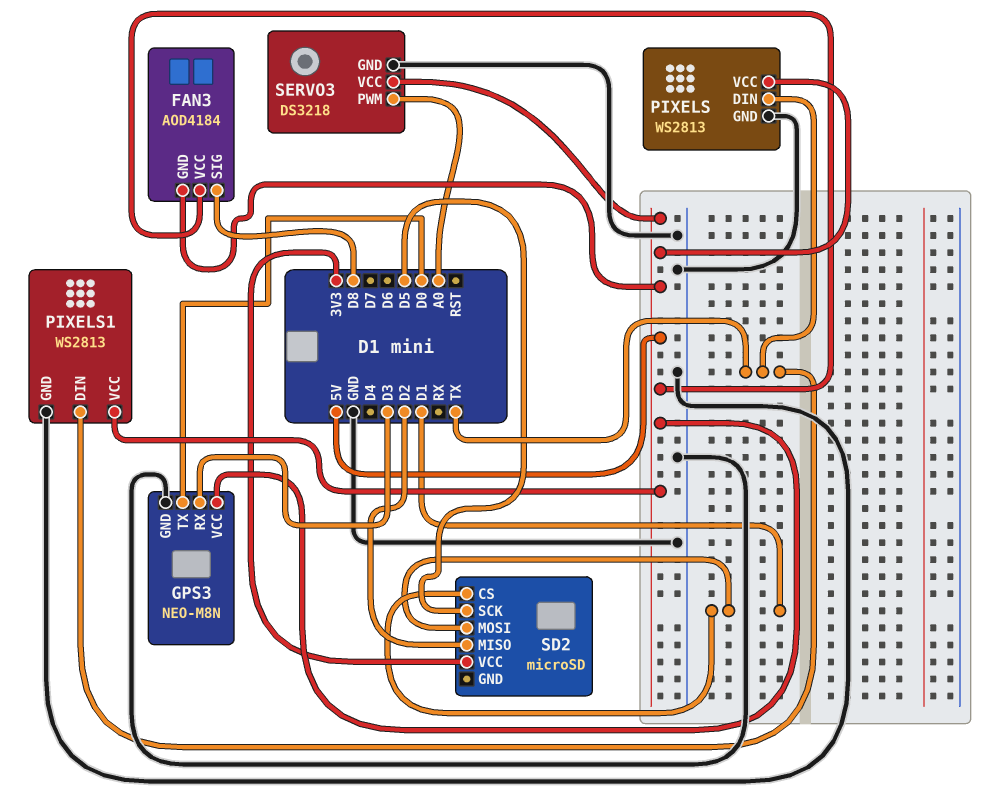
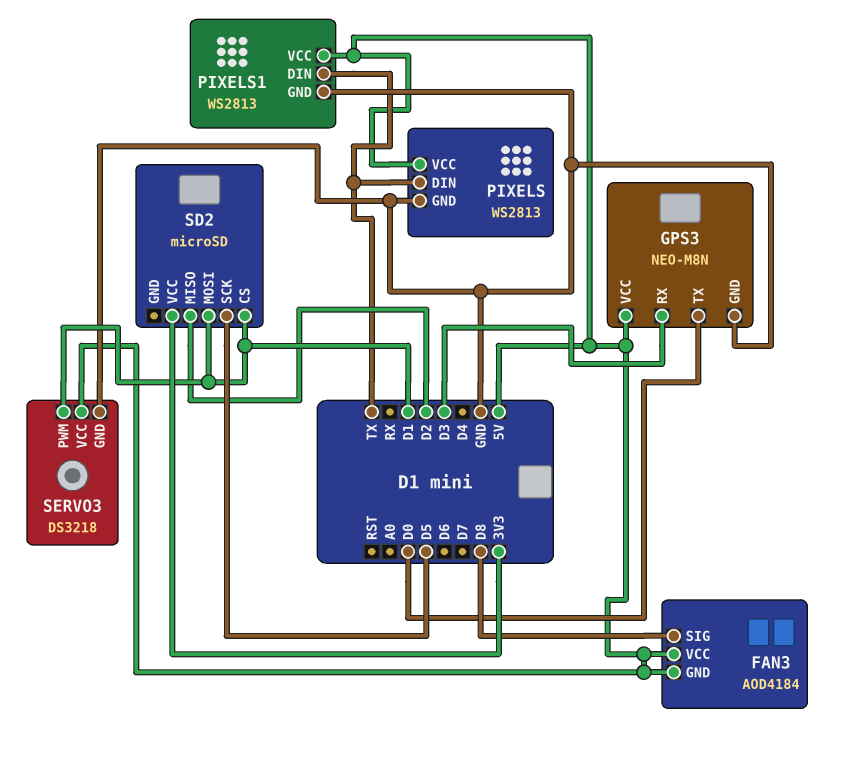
SERVO3 pin PWM: A0 -> D1

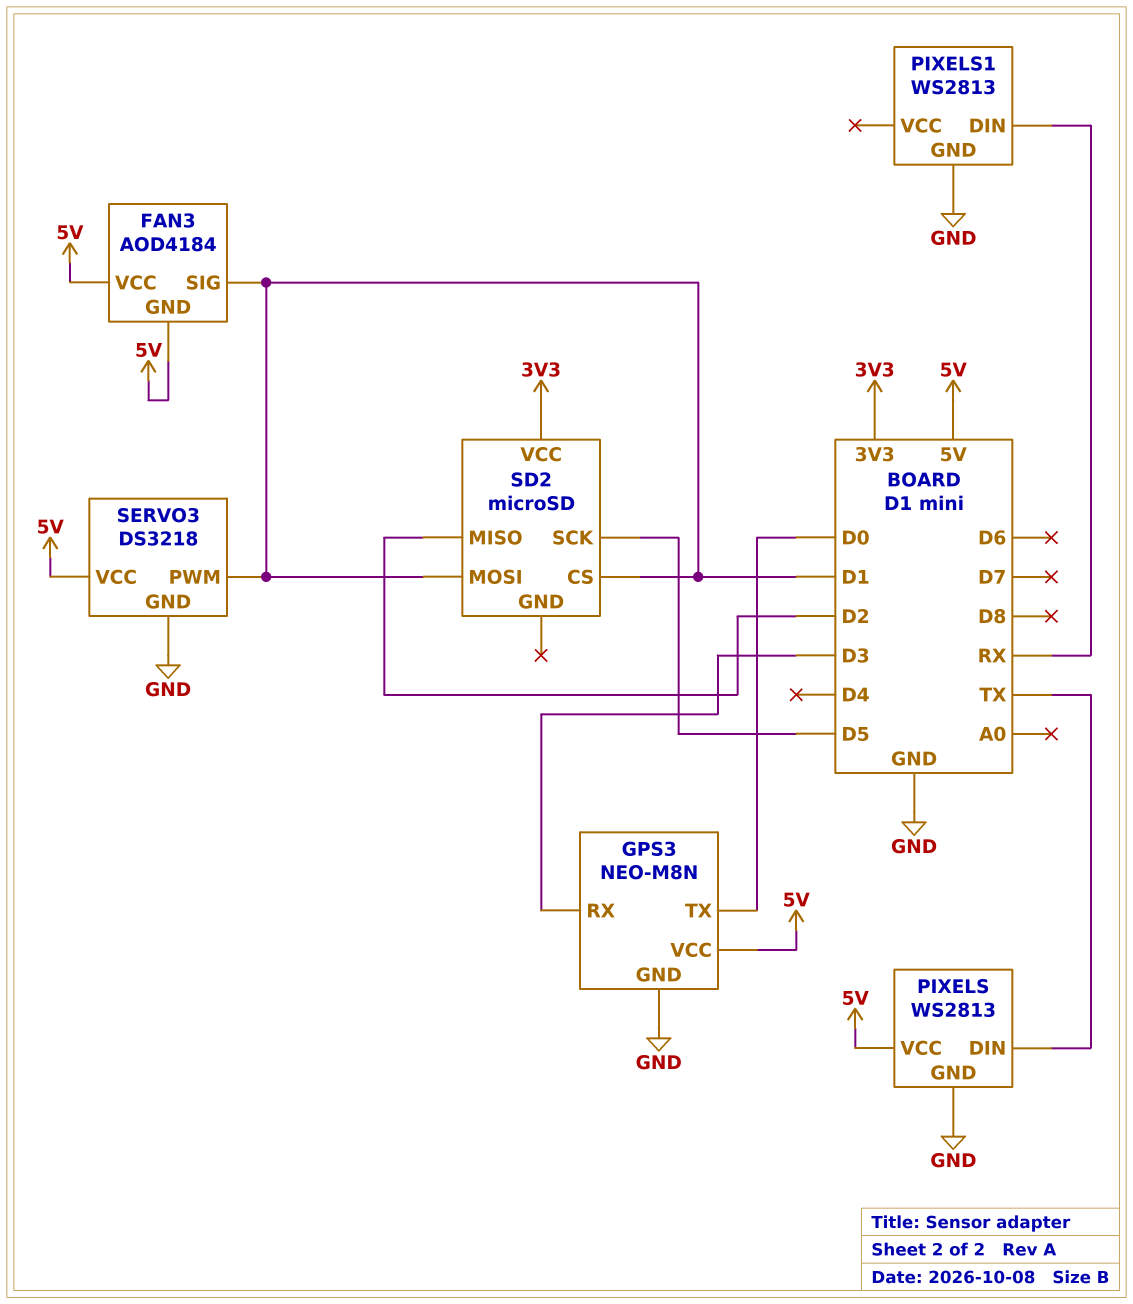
FAN3 pin SIG: D8 -> D1
PIXELS1 pin DIN: TX -> RX
PIXELS1 pin VCC: 5V -> none

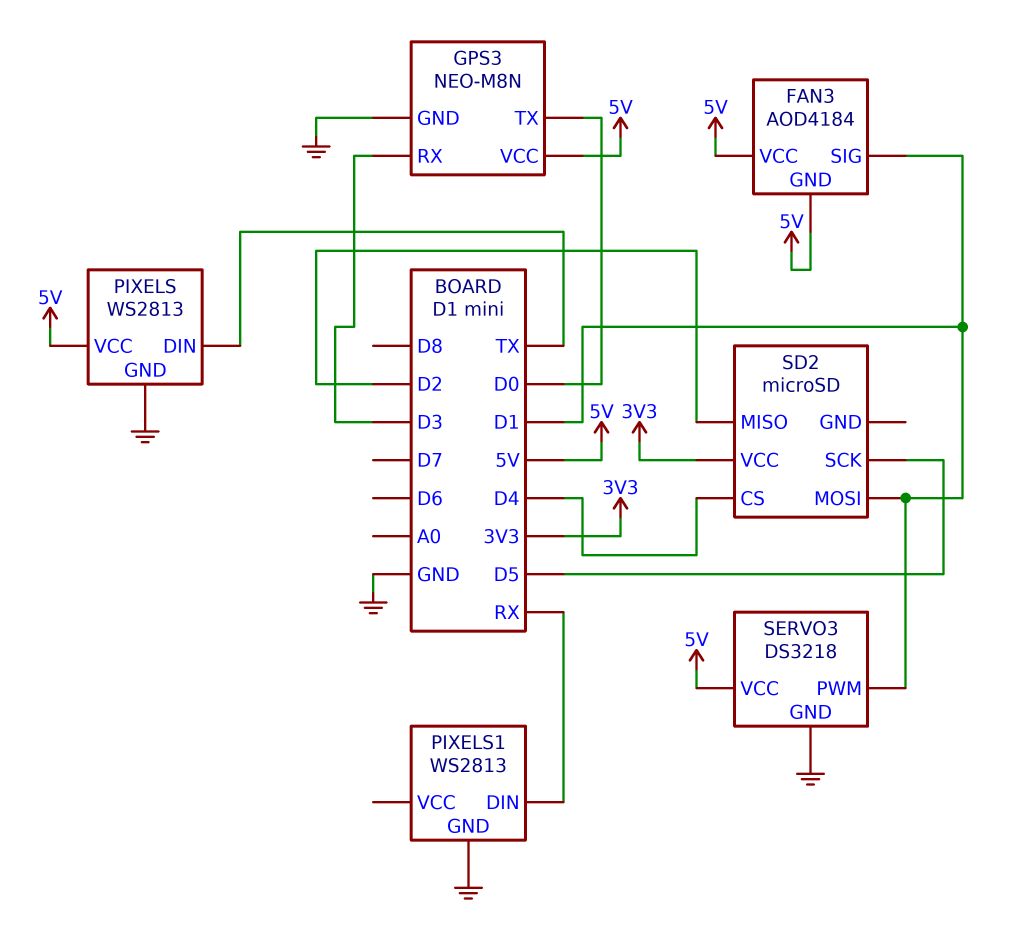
SD2 pin CS: D1 -> D4

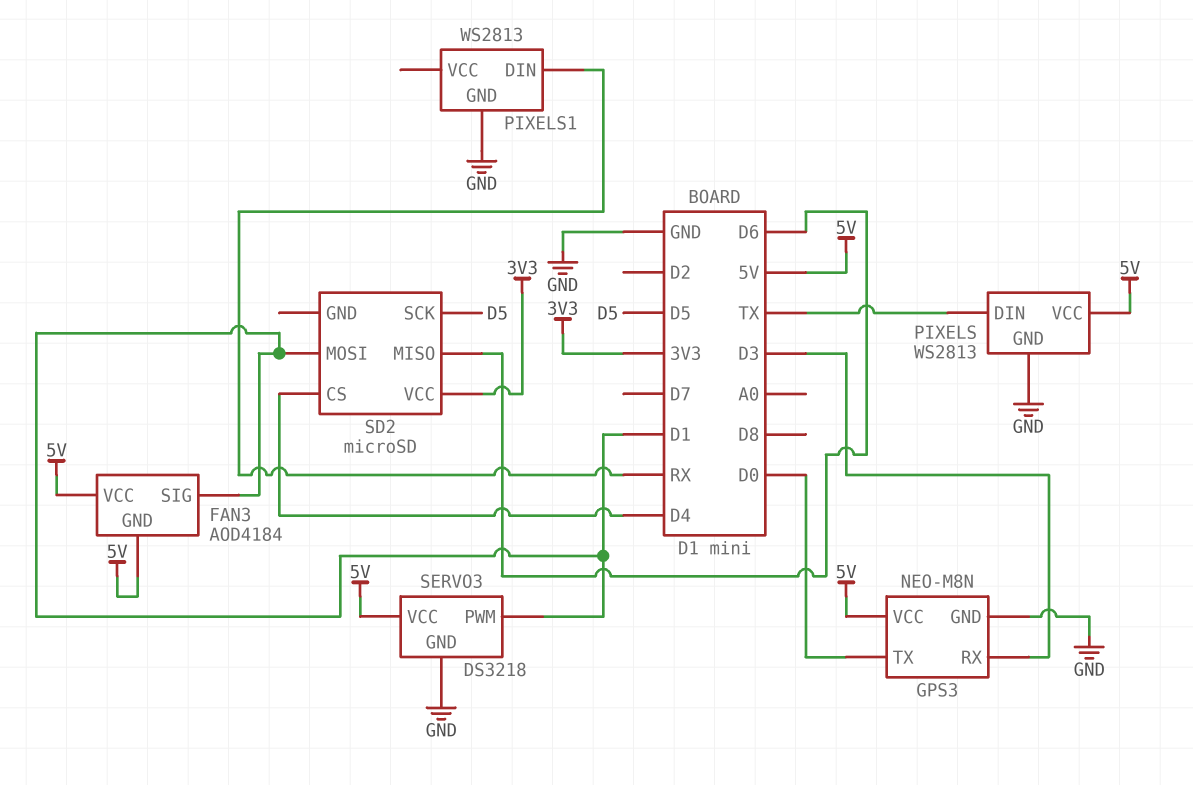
SD2 pin MISO: D2 -> D6

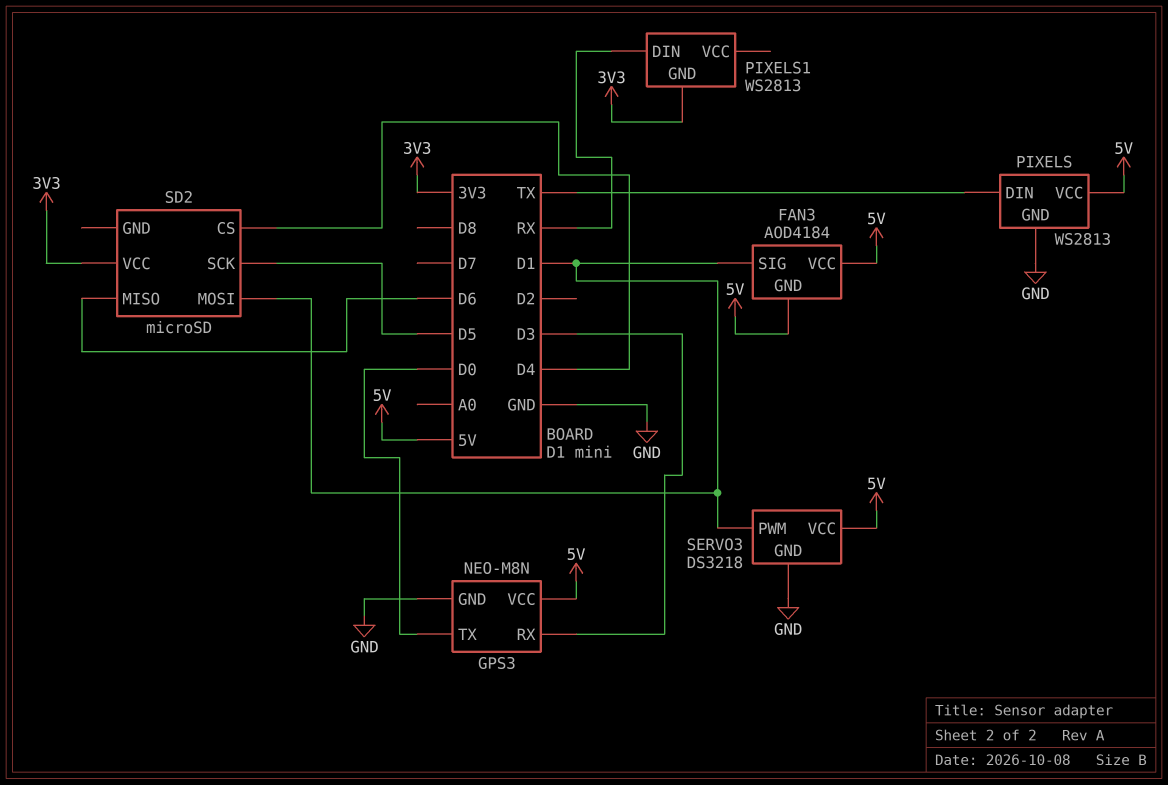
PIXELS1 pin GND: GND -> 3V3

